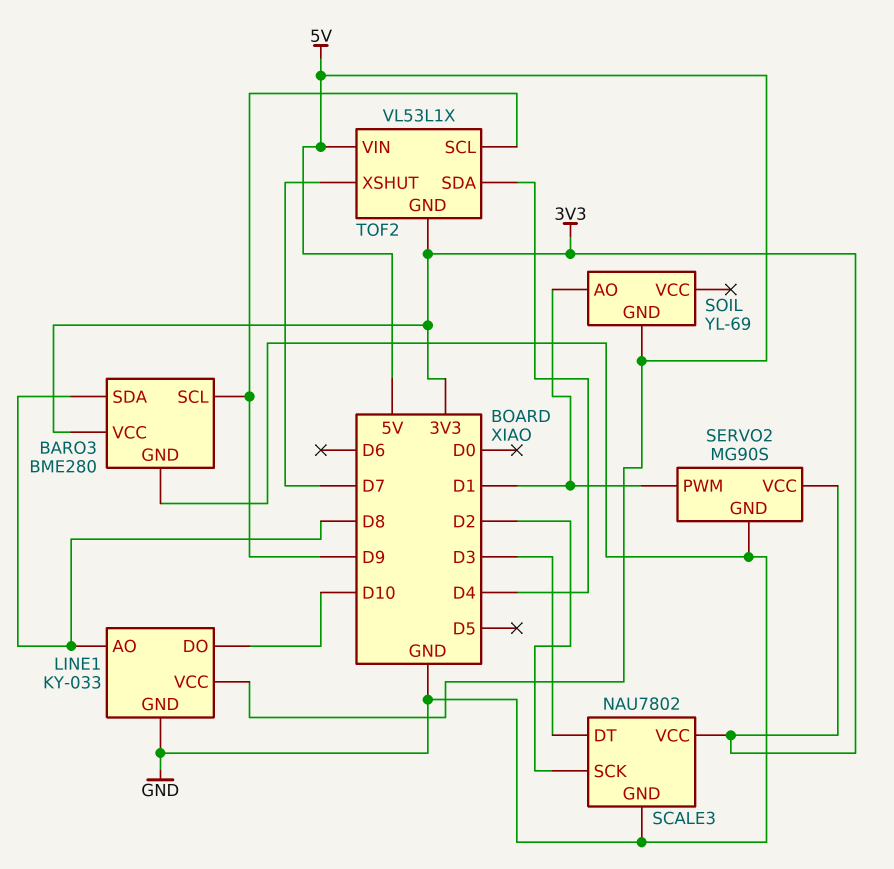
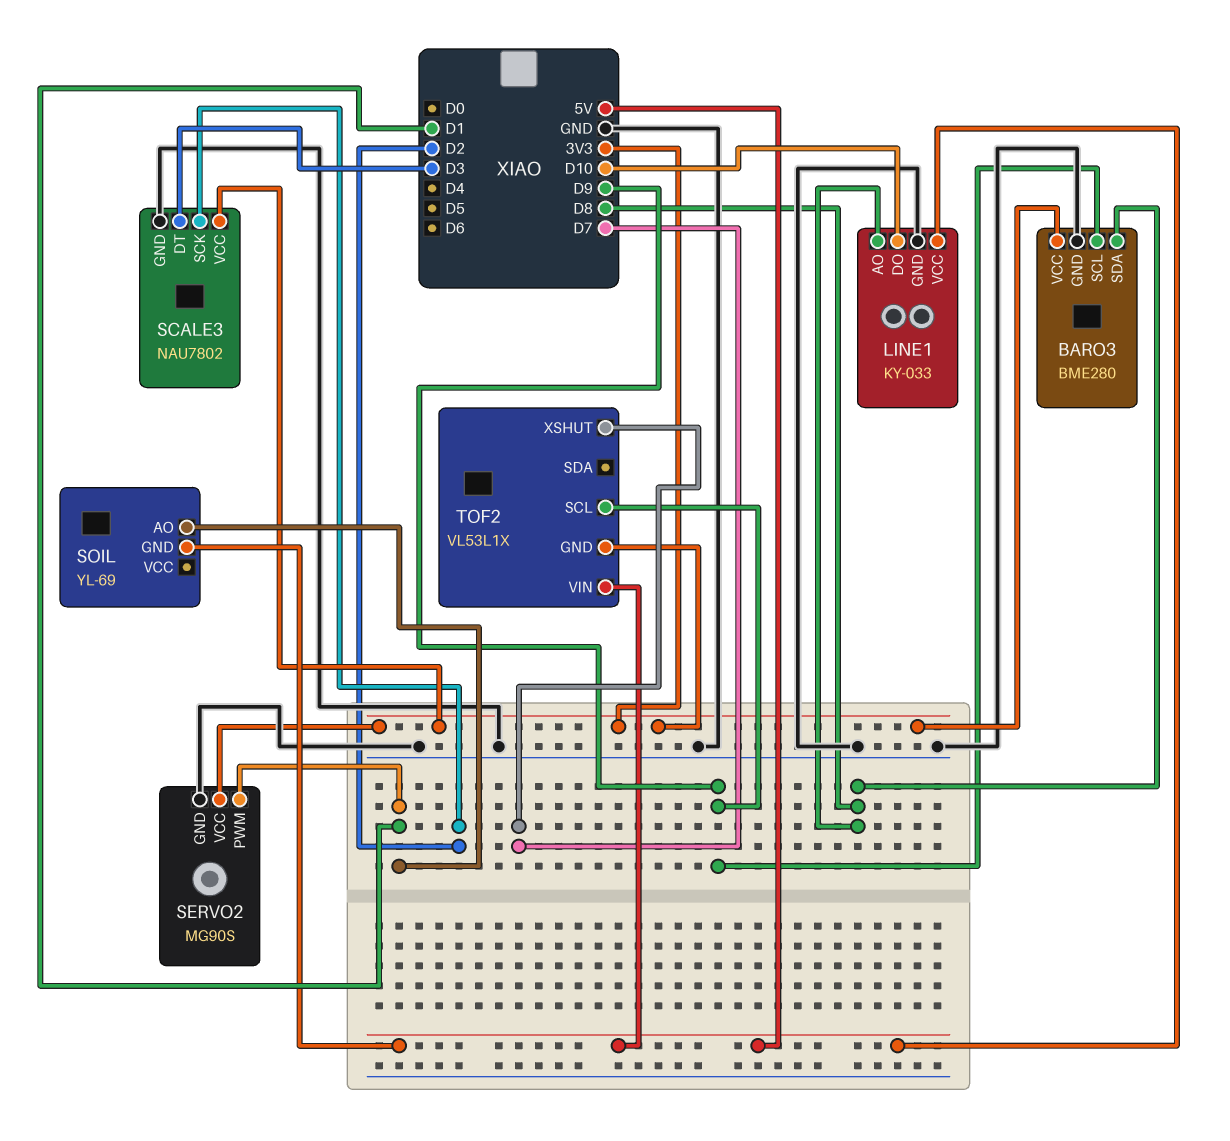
TOF2 pin SDA: D4 -> none

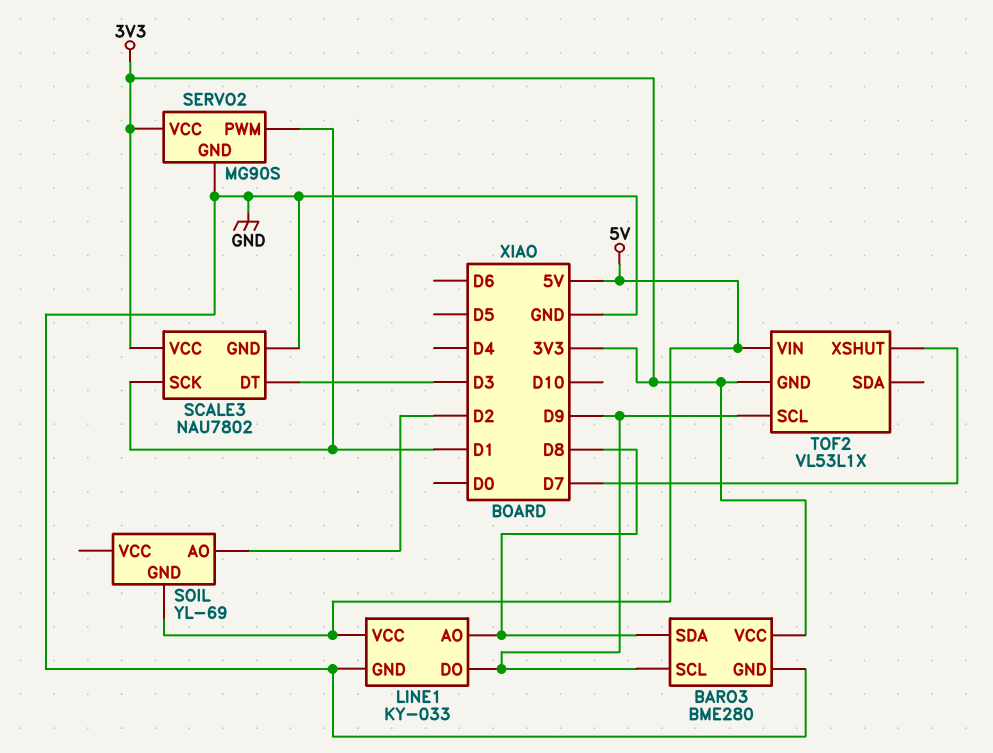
LINE1 pin DO: D10 -> D9
SCALE3 pin SCK: D2 -> D1
SOIL pin AO: D1 -> D2

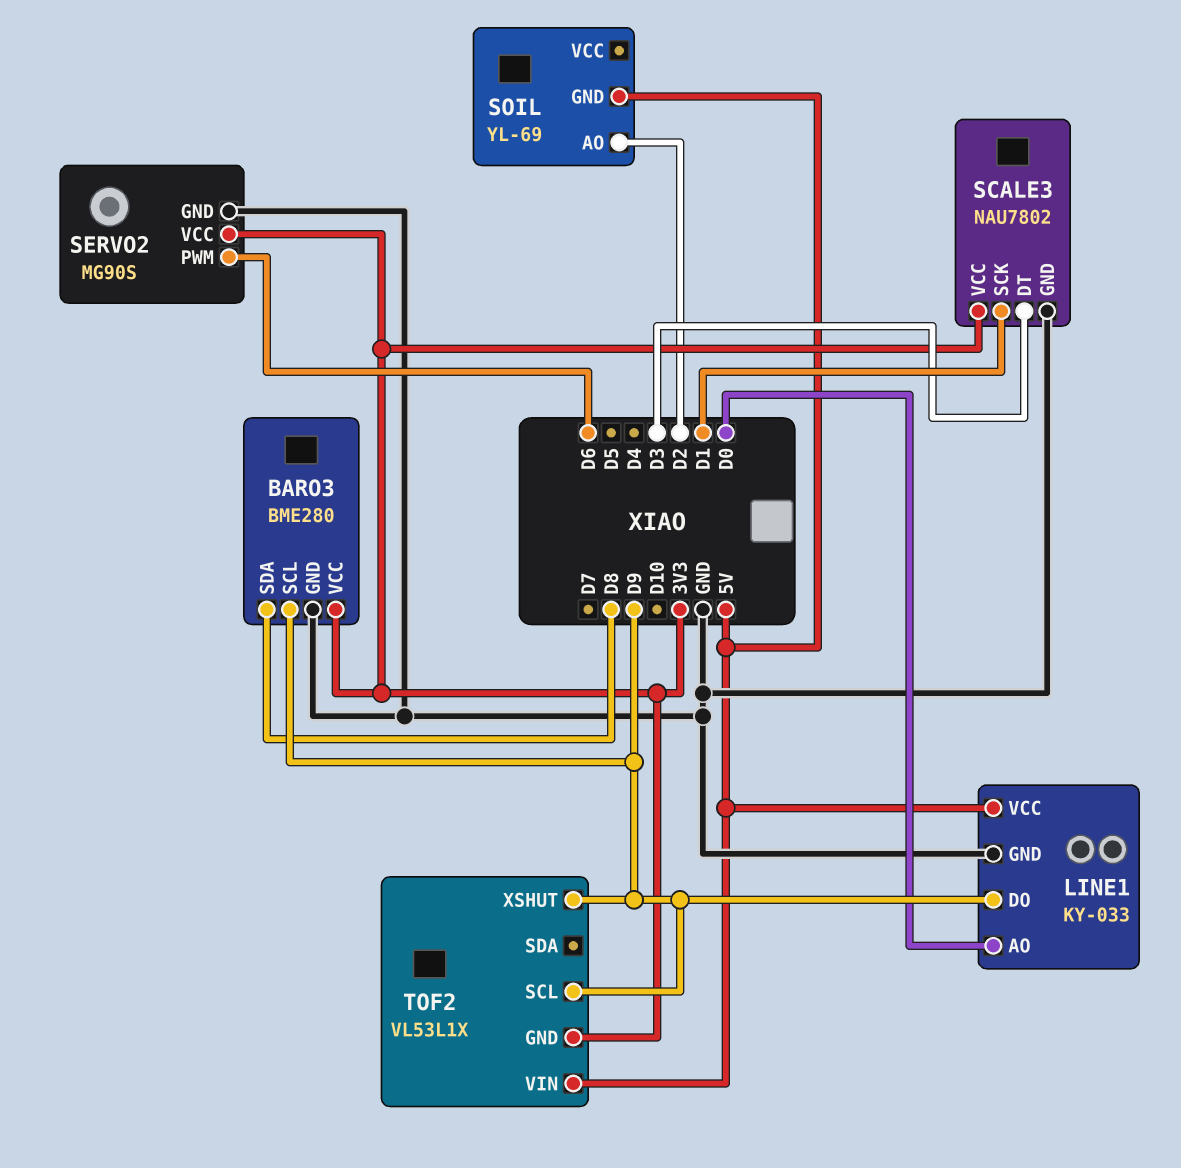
LINE1 pin AO: D8 -> D0
SERVO2 pin PWM: D1 -> D6
TOF2 pin XSHUT: D7 -> D9

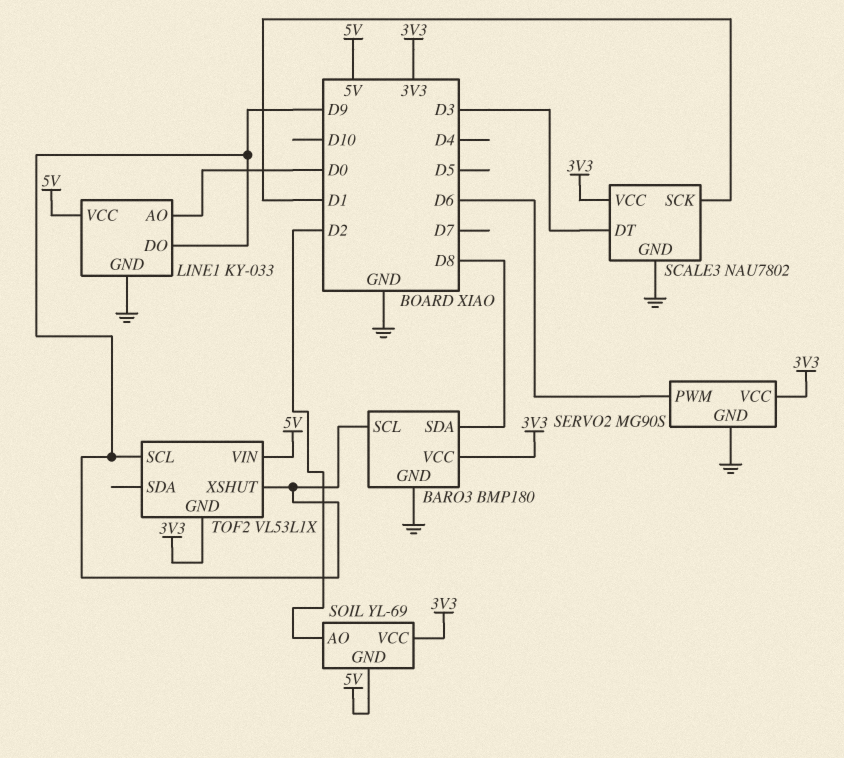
BARO3: BME280 -> BMP180
SOIL pin VCC: none -> 3V3

